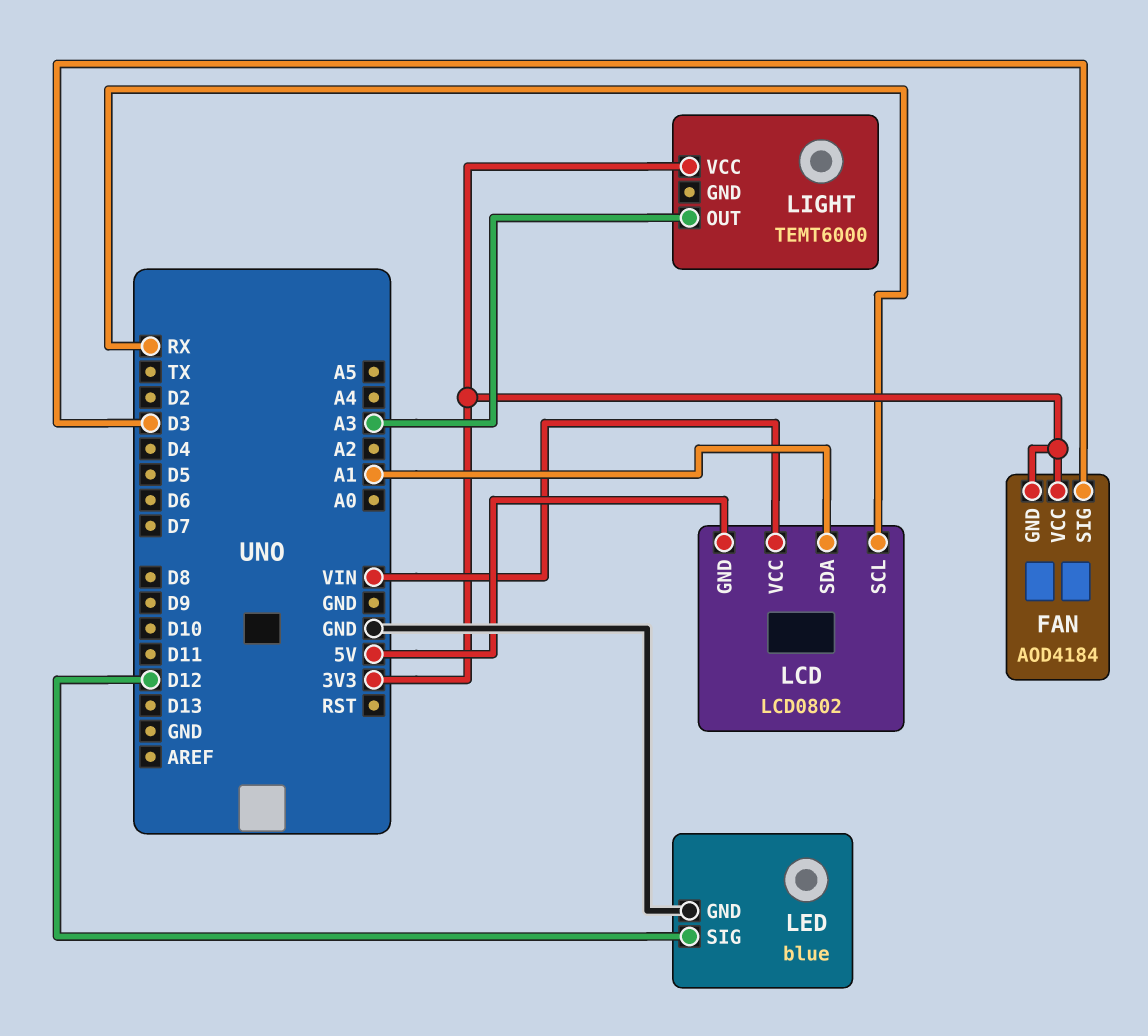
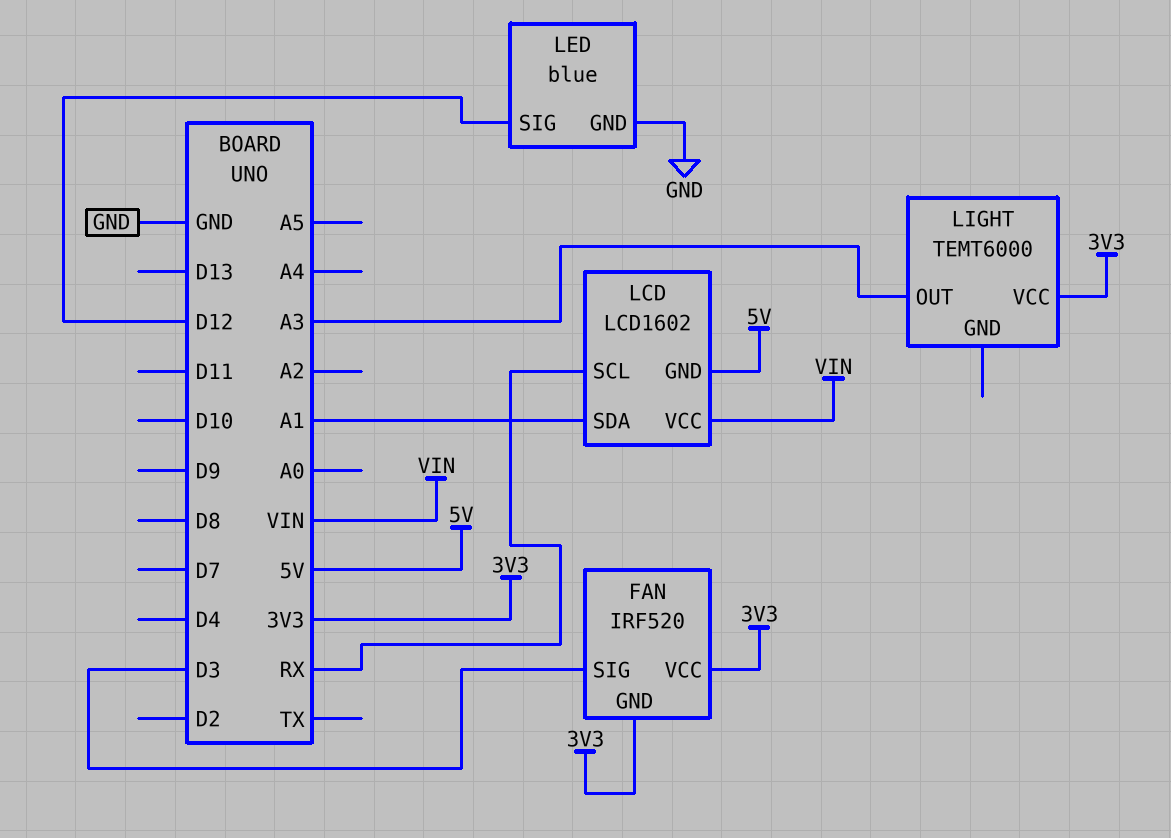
FAN: AOD4184 -> IRF520
LCD: LCD0802 -> LCD1602

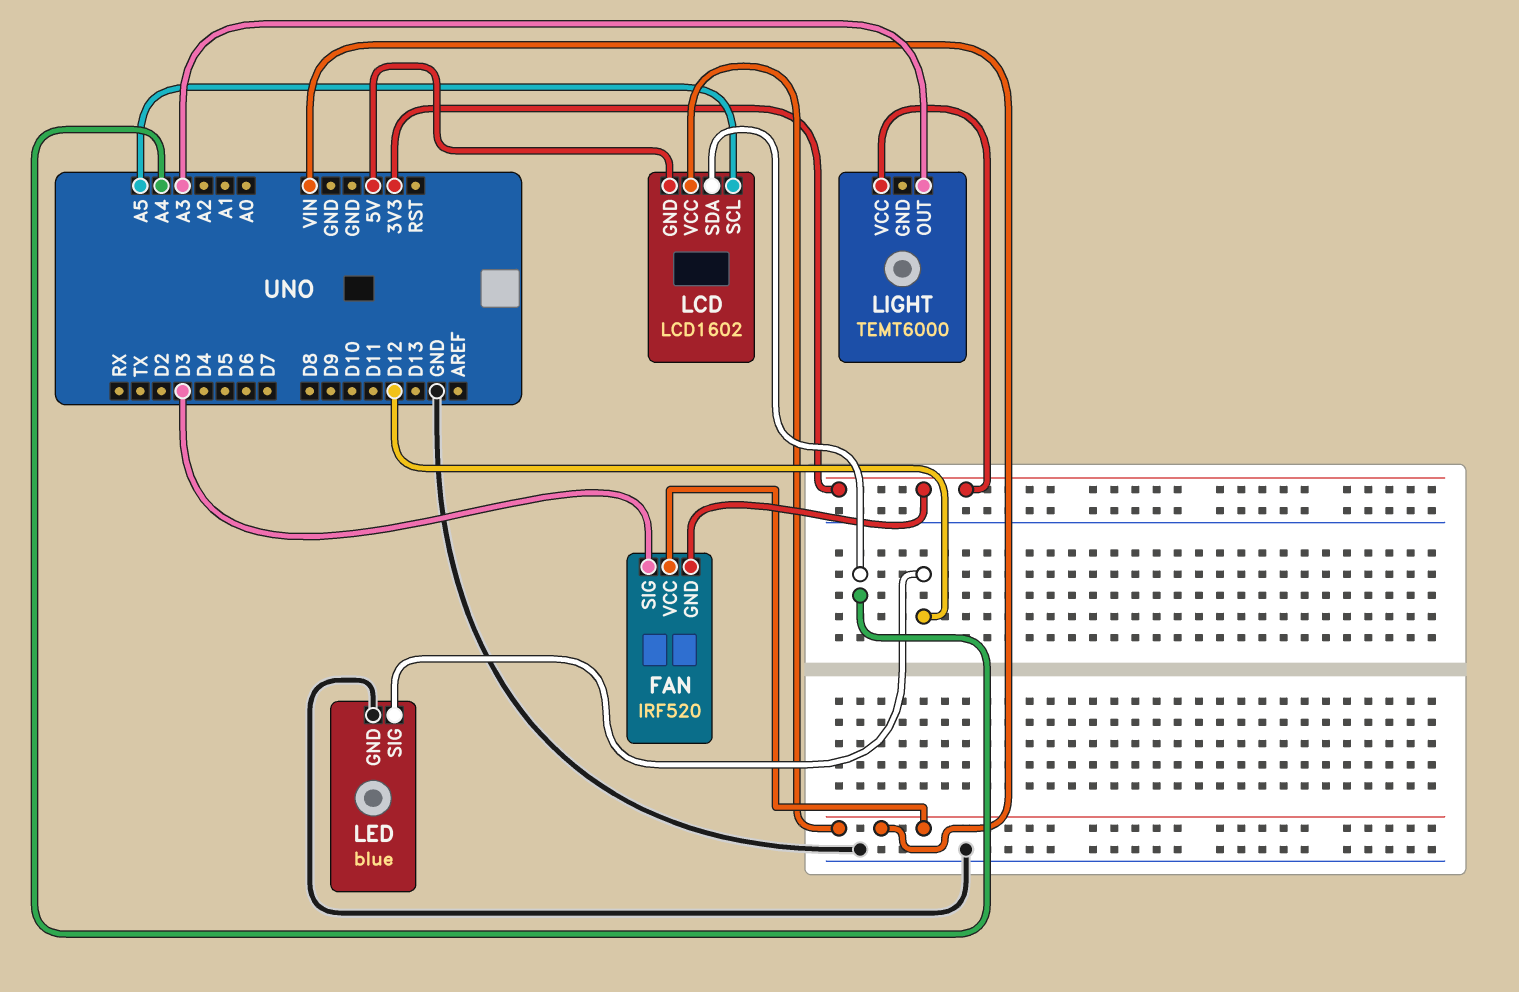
FAN pin VCC: 3V3 -> VIN
LCD pin SCL: RX -> A5
LCD pin SDA: A1 -> A4

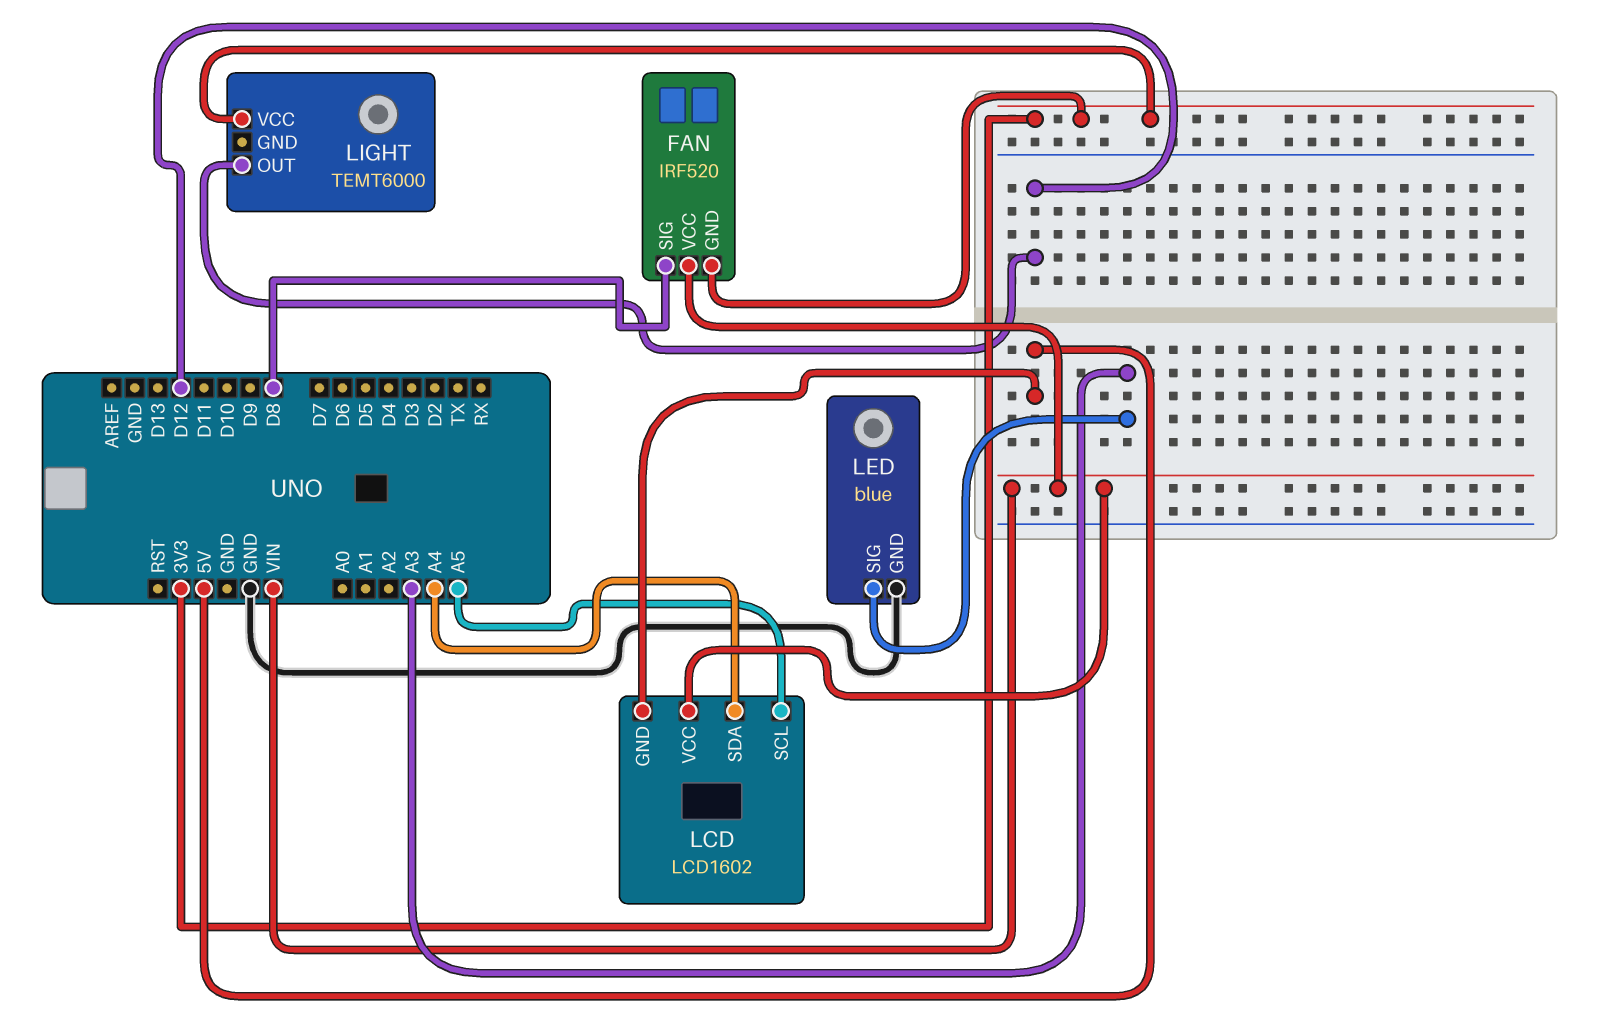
FAN pin SIG: D3 -> D8
LED pin SIG: D12 -> A3
LIGHT pin OUT: A3 -> D12

